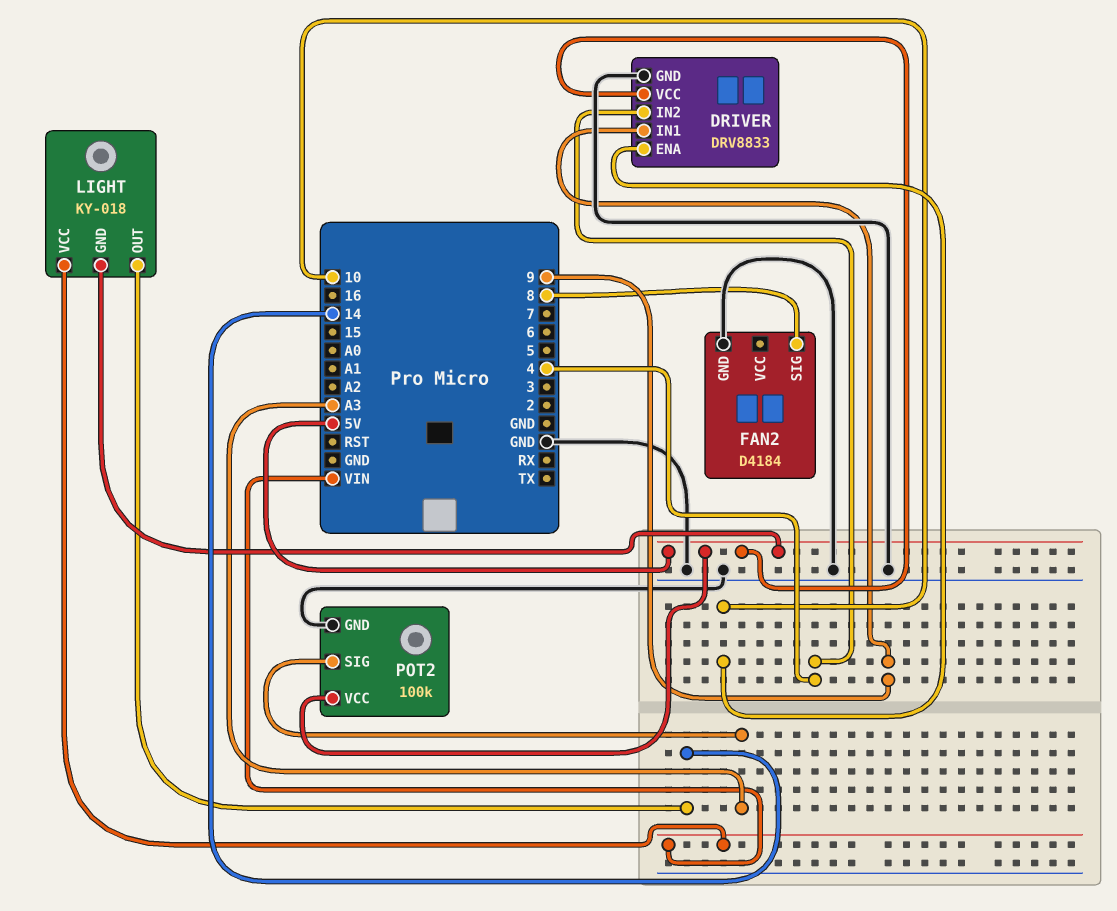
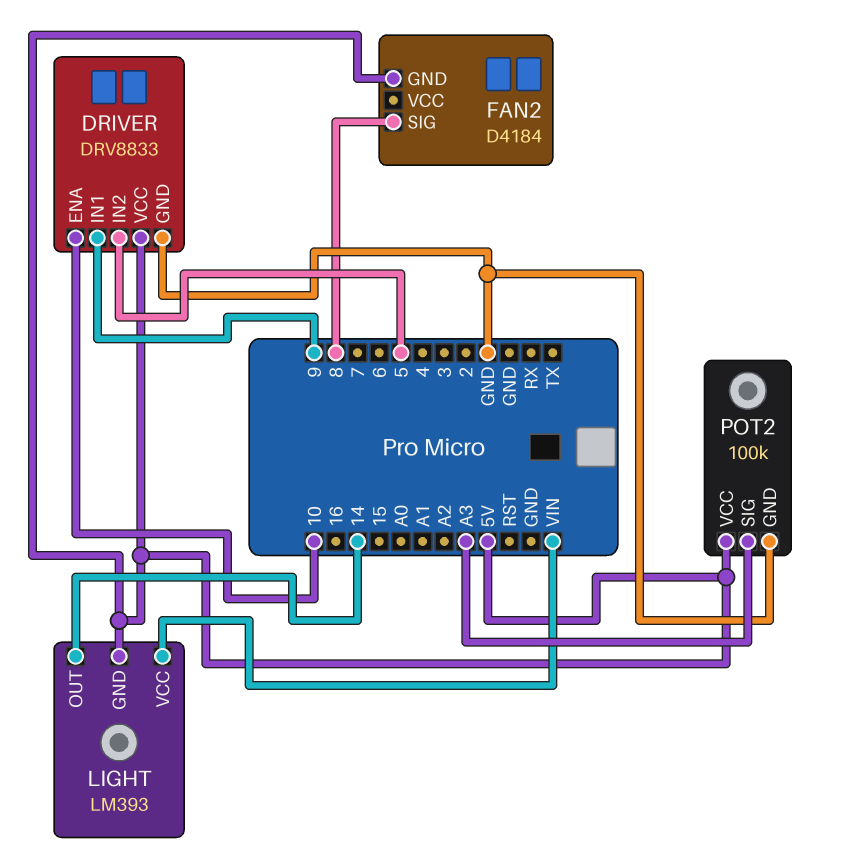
DRIVER pin IN2: 4 -> 5
FAN2 pin GND: GND -> 5V
LIGHT: KY-018 -> LM393

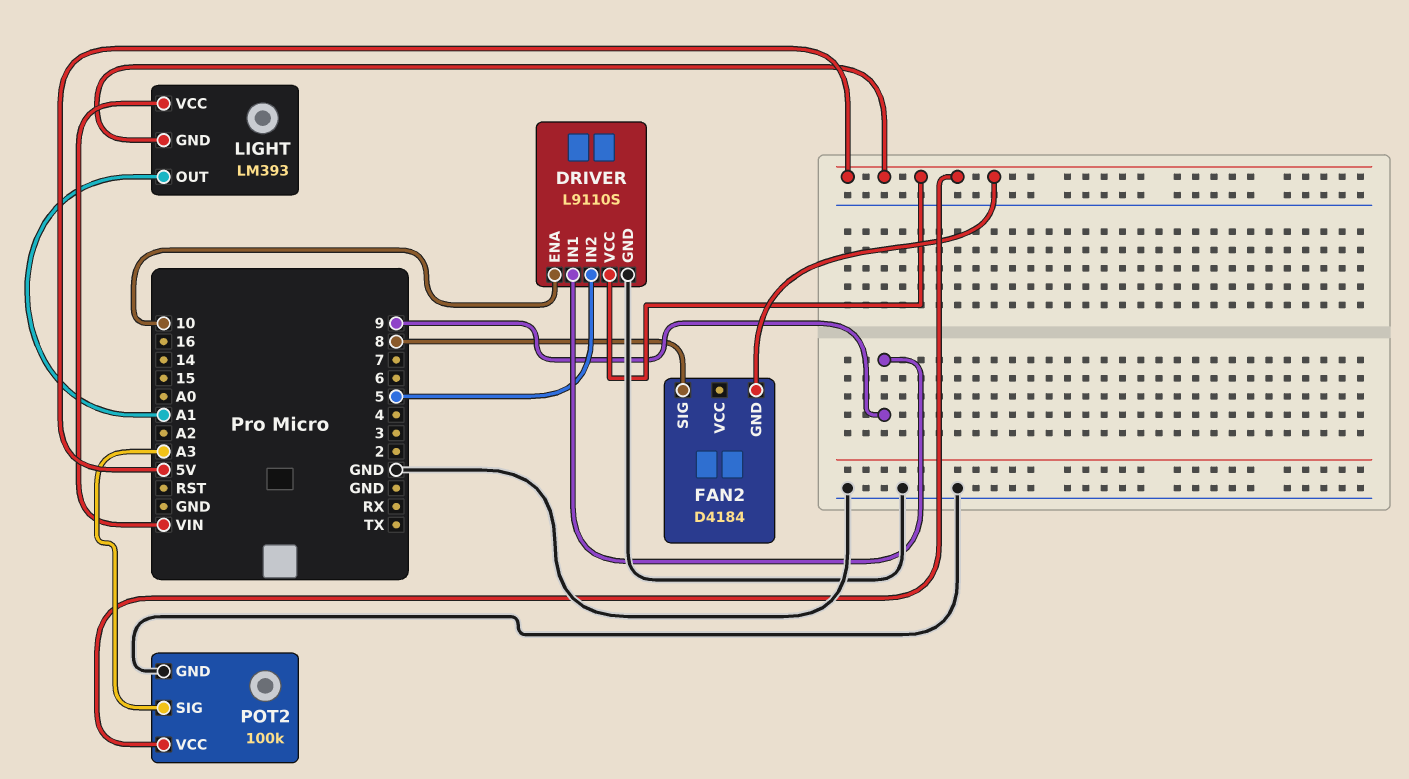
DRIVER: DRV8833 -> L9110S
LIGHT pin OUT: 14 -> A1

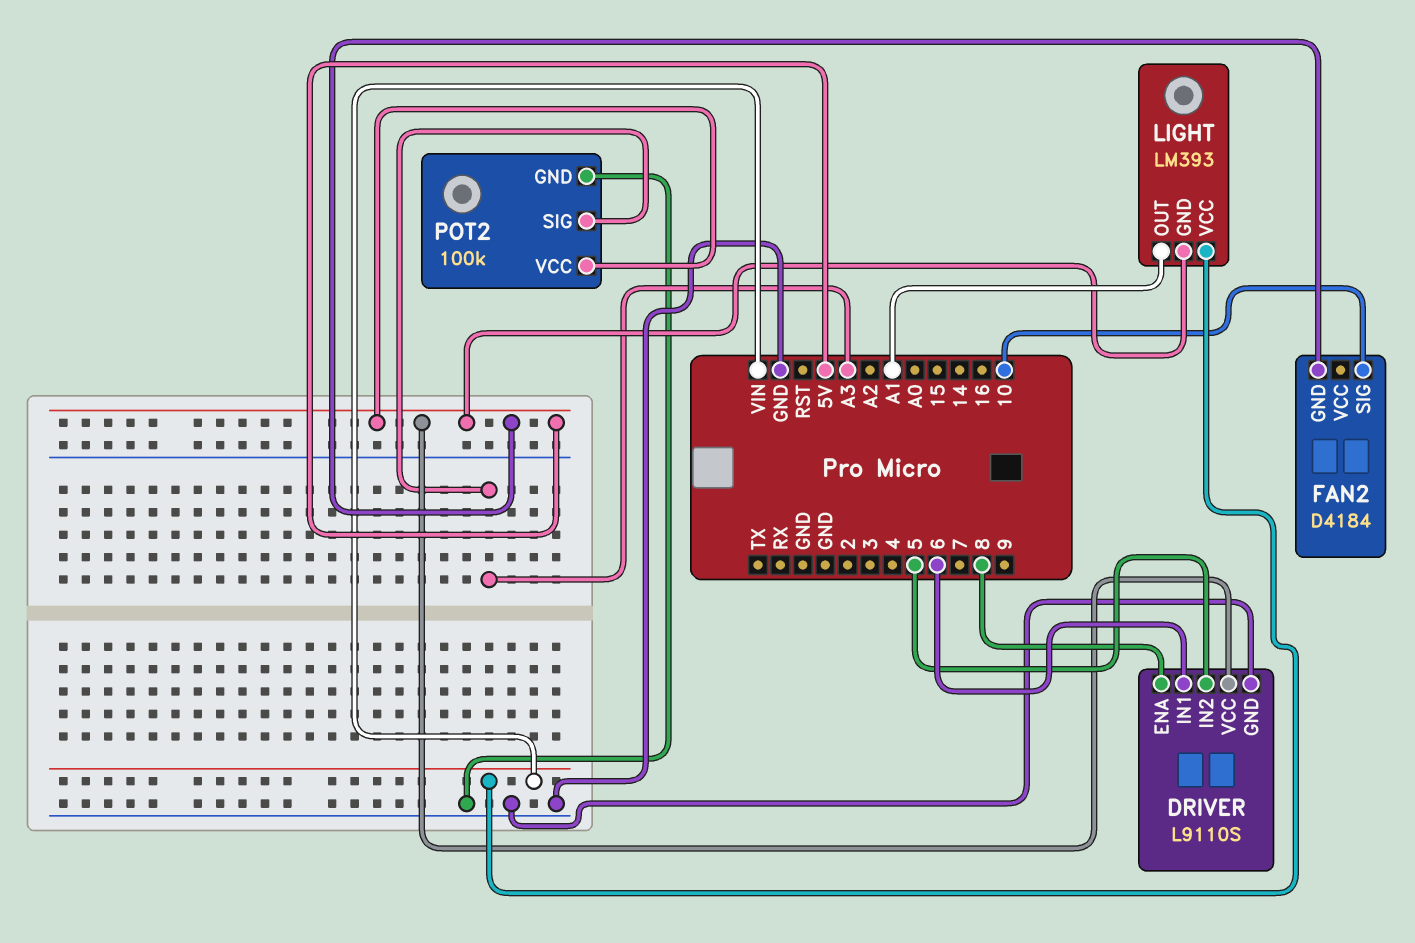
DRIVER pin ENA: 10 -> 8
DRIVER pin IN1: 9 -> 6
FAN2 pin SIG: 8 -> 10

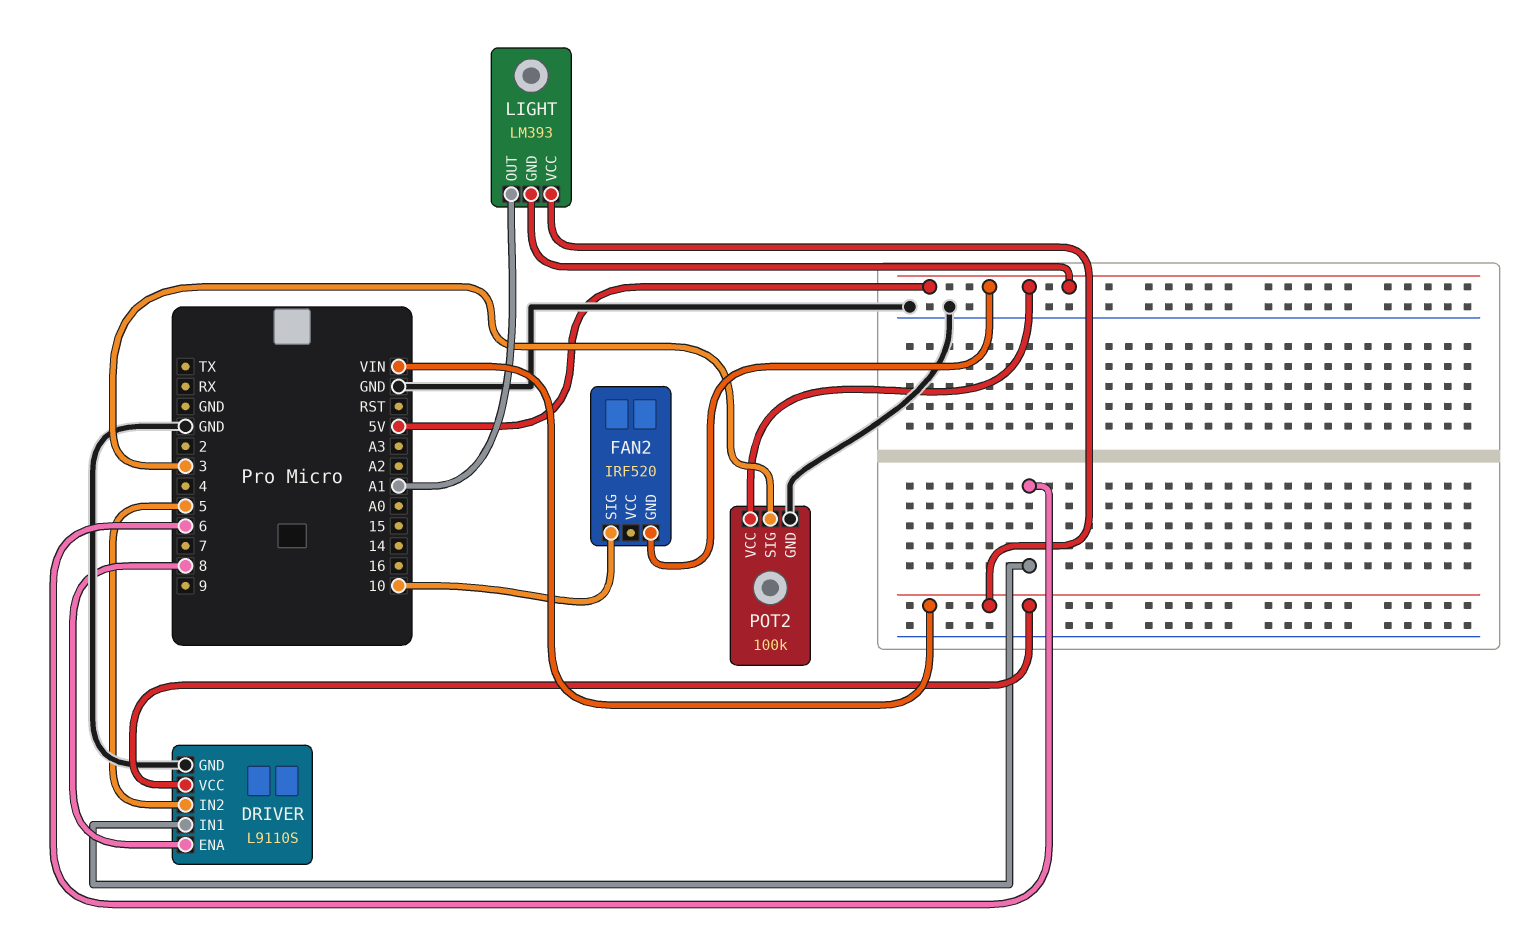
DRIVER pin VCC: 5V -> VIN
FAN2: D4184 -> IRF520
POT2 pin SIG: A3 -> 3

